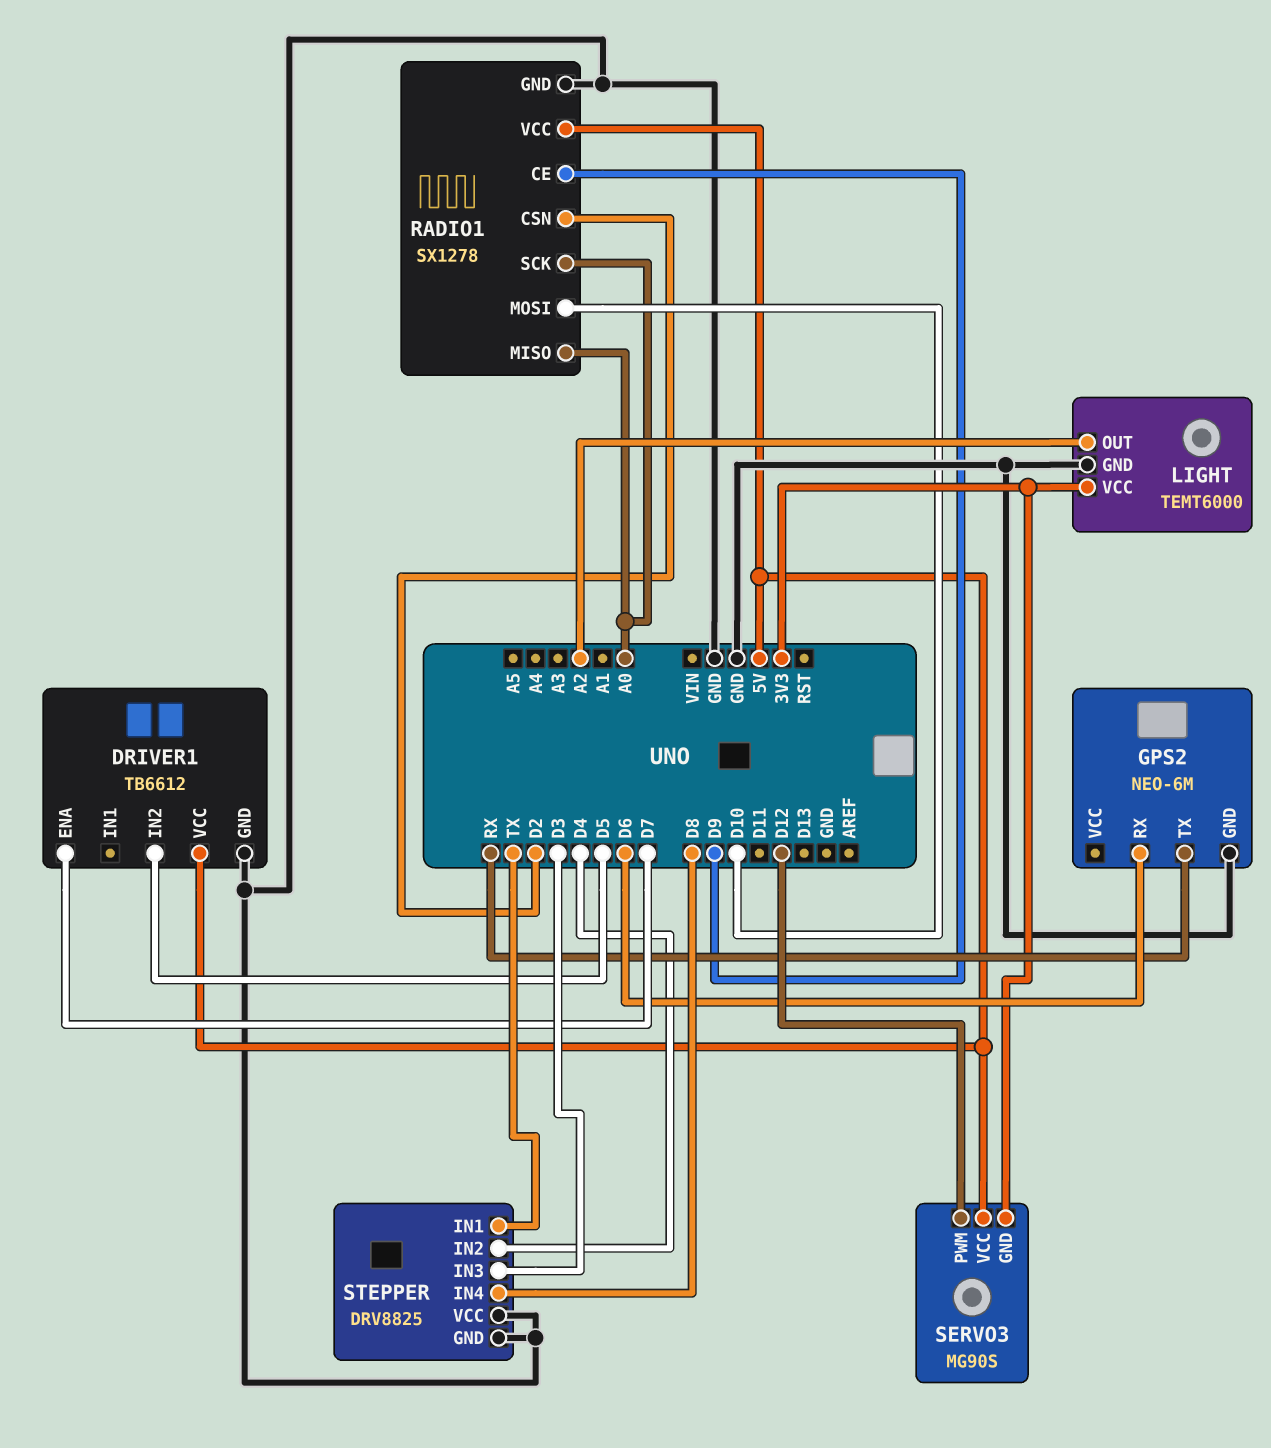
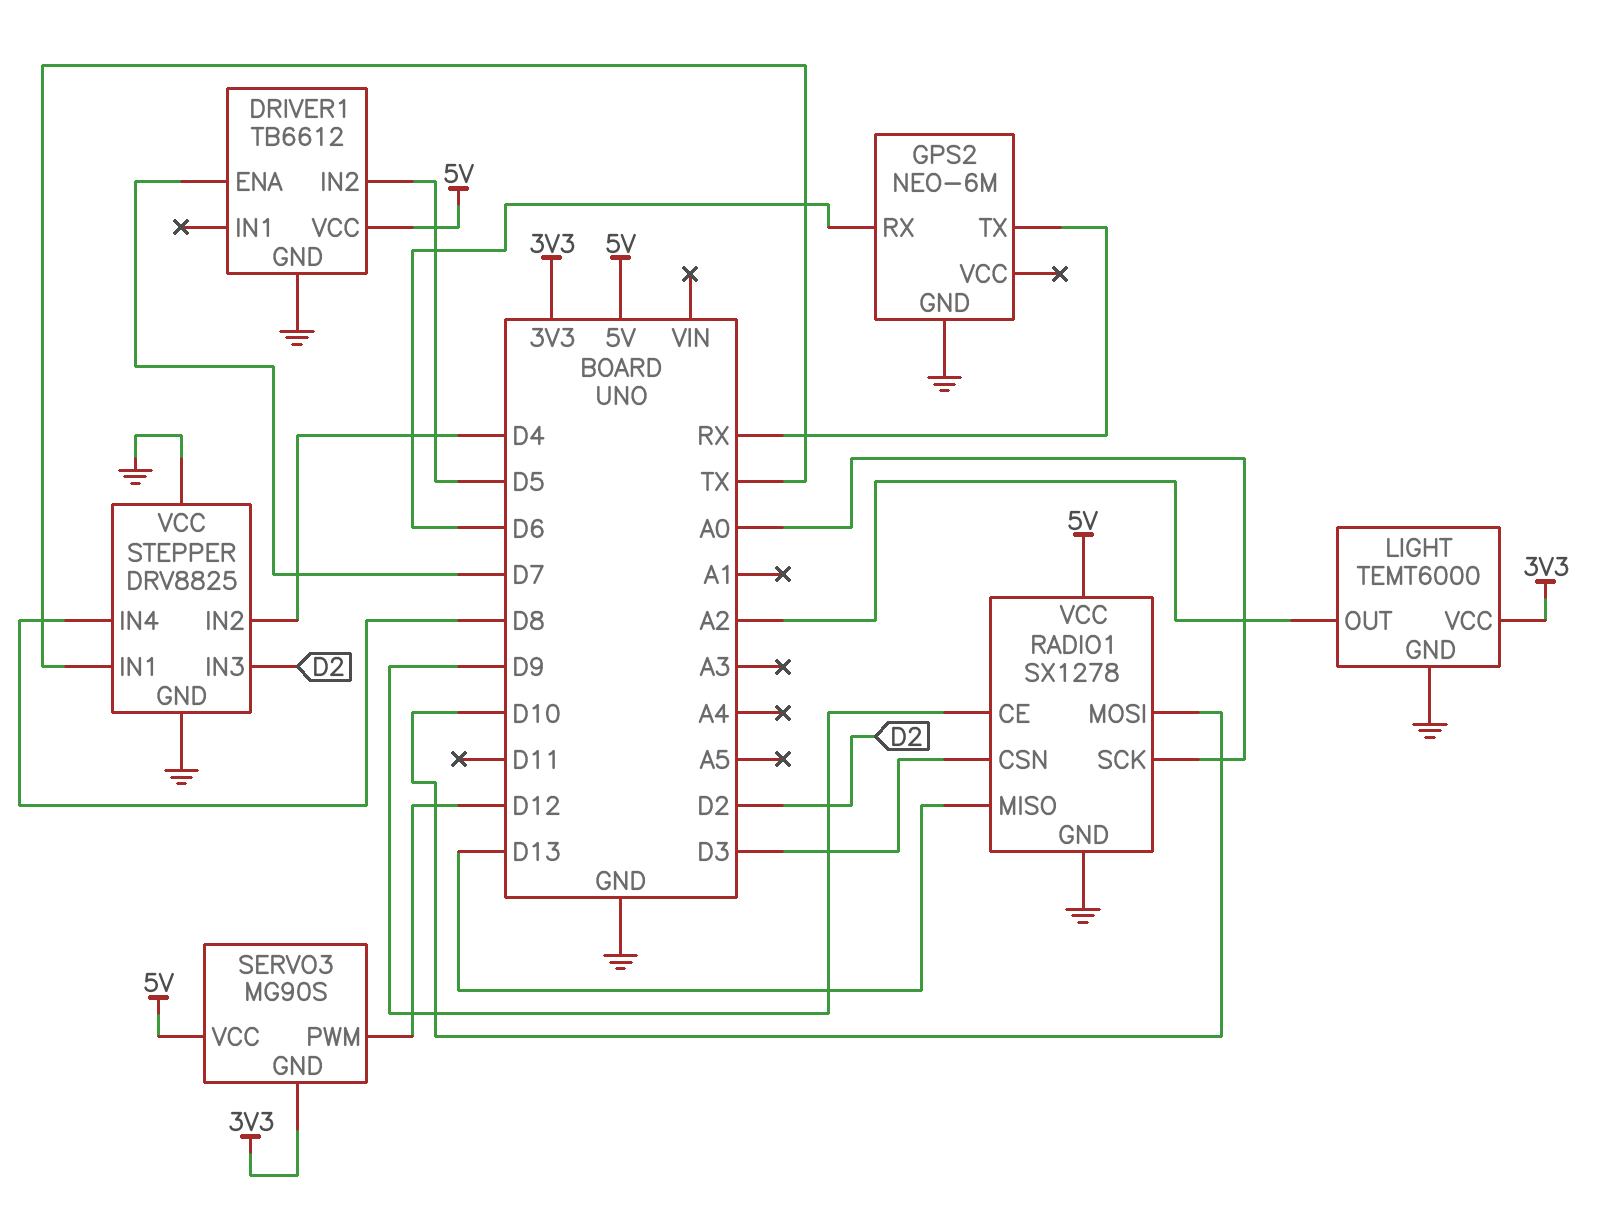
RADIO1 pin CSN: D2 -> D3
RADIO1 pin MISO: A0 -> D13
STEPPER pin IN3: D3 -> D2

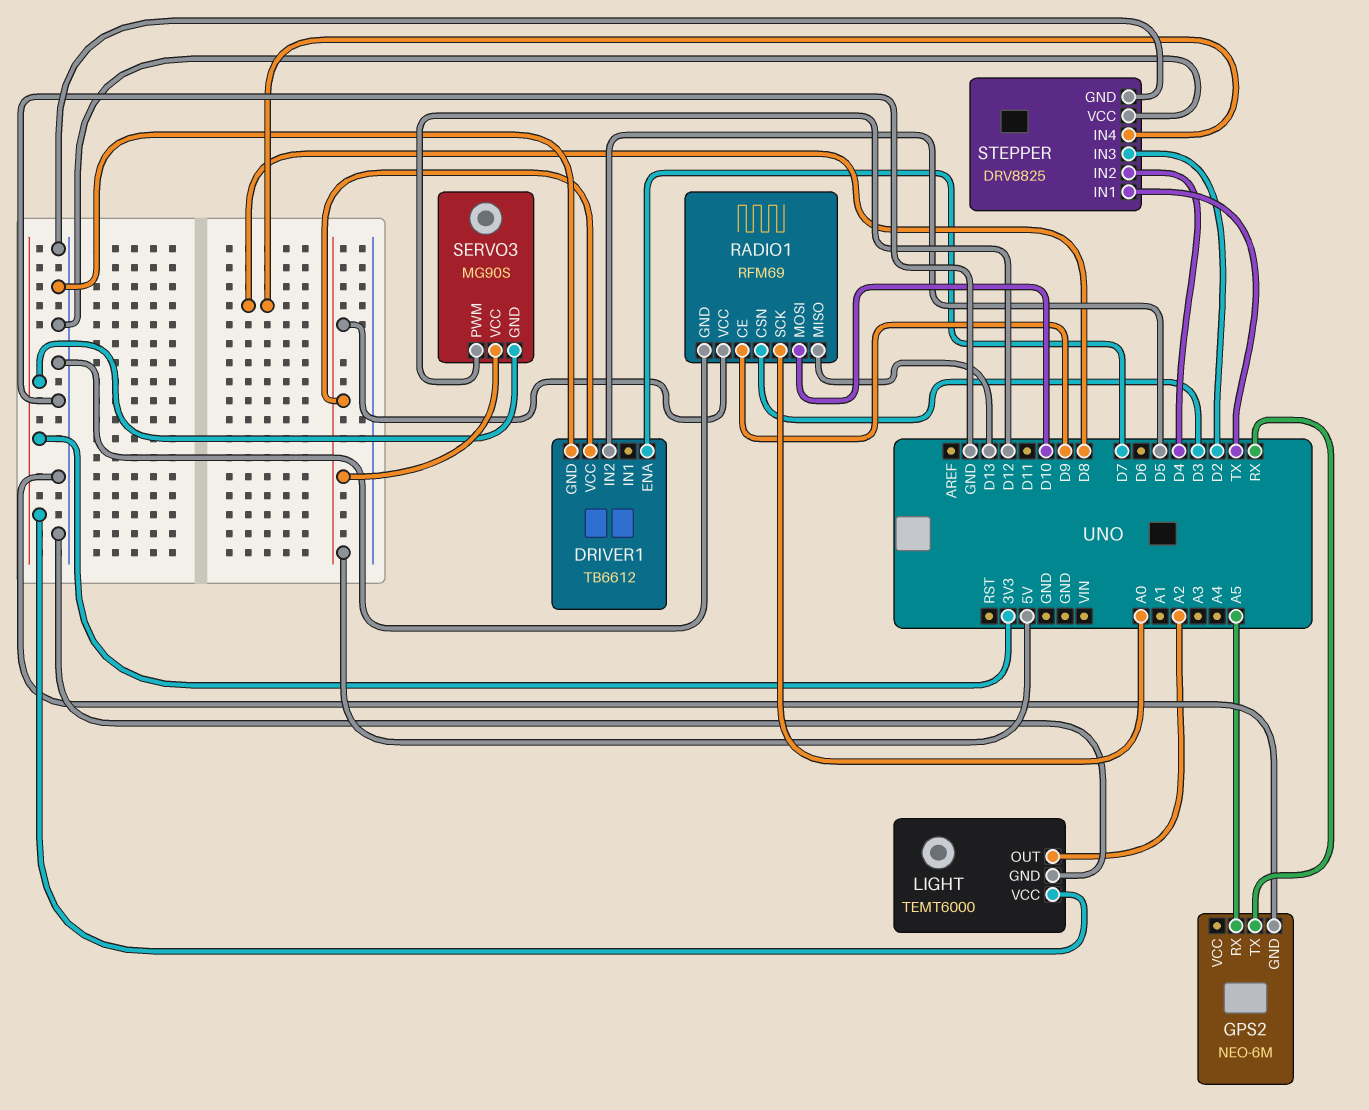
GPS2 pin RX: D6 -> A5
RADIO1: SX1278 -> RFM69

